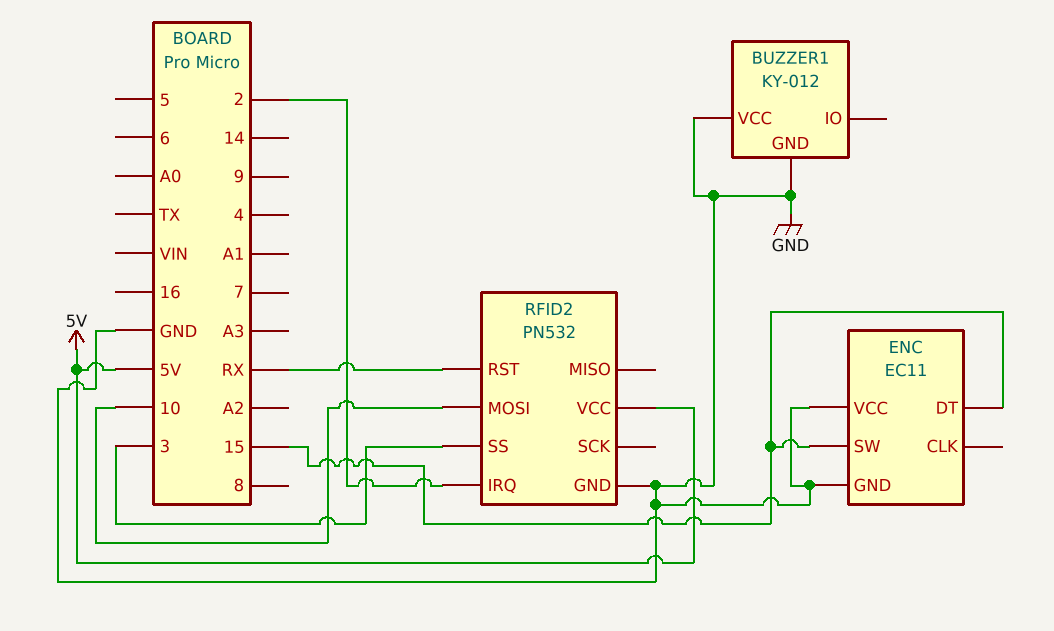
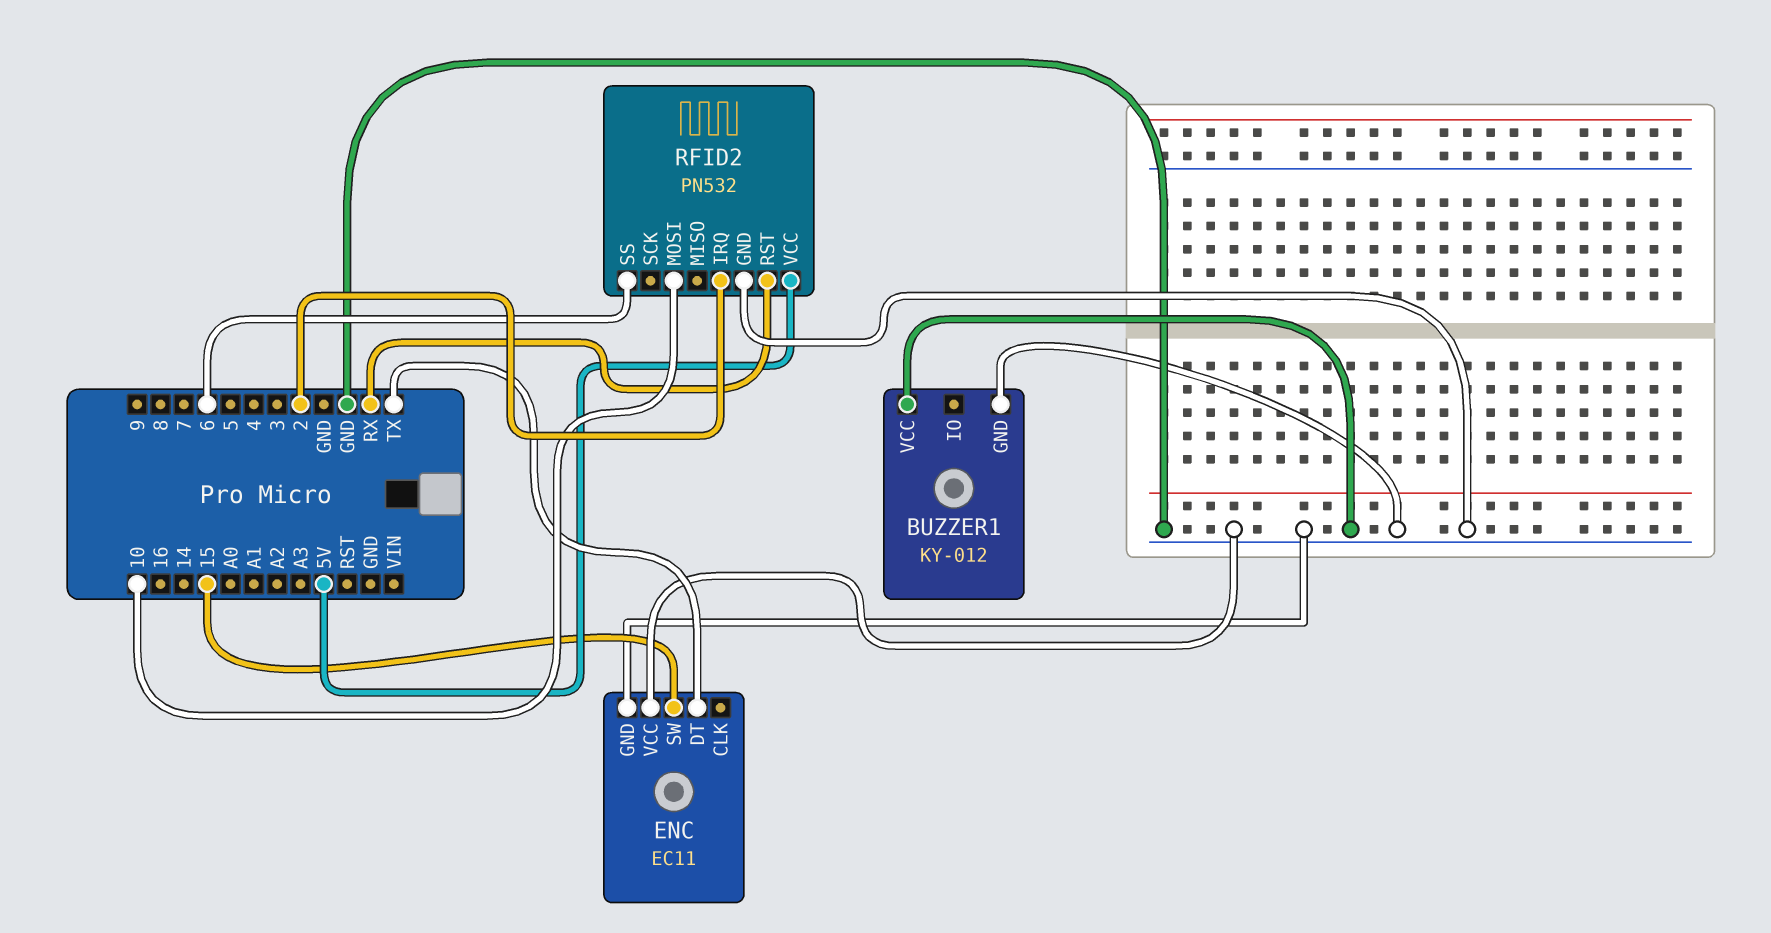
ENC pin DT: 15 -> TX
RFID2 pin SS: 3 -> 6

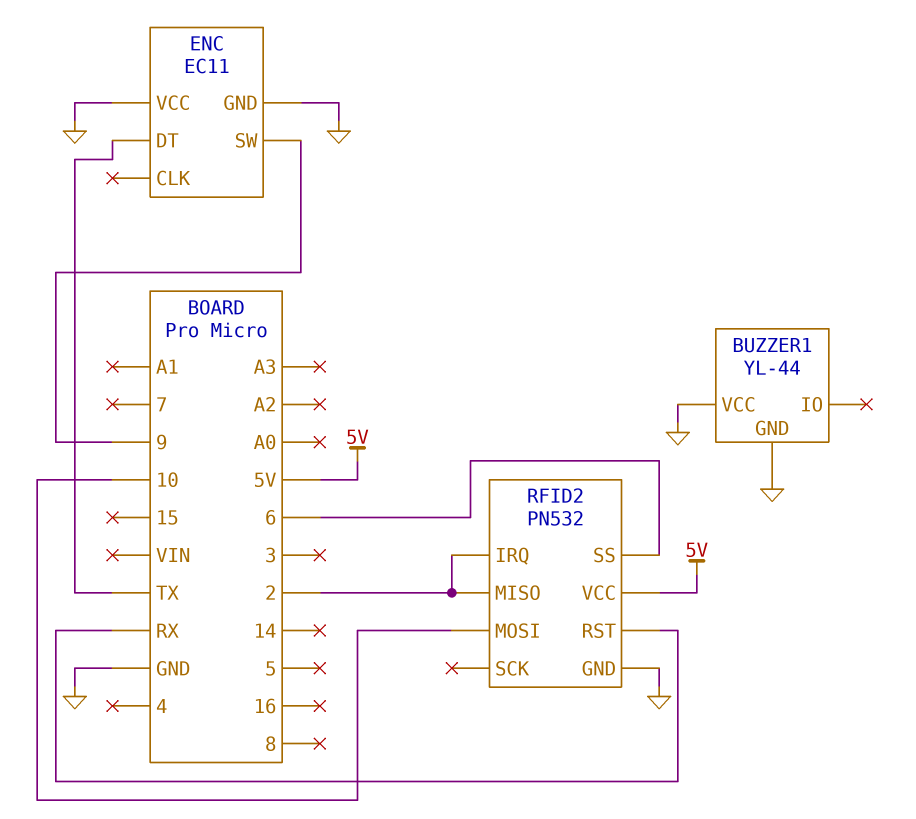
BUZZER1: KY-012 -> YL-44
ENC pin SW: 15 -> 9
RFID2 pin MISO: none -> 2

